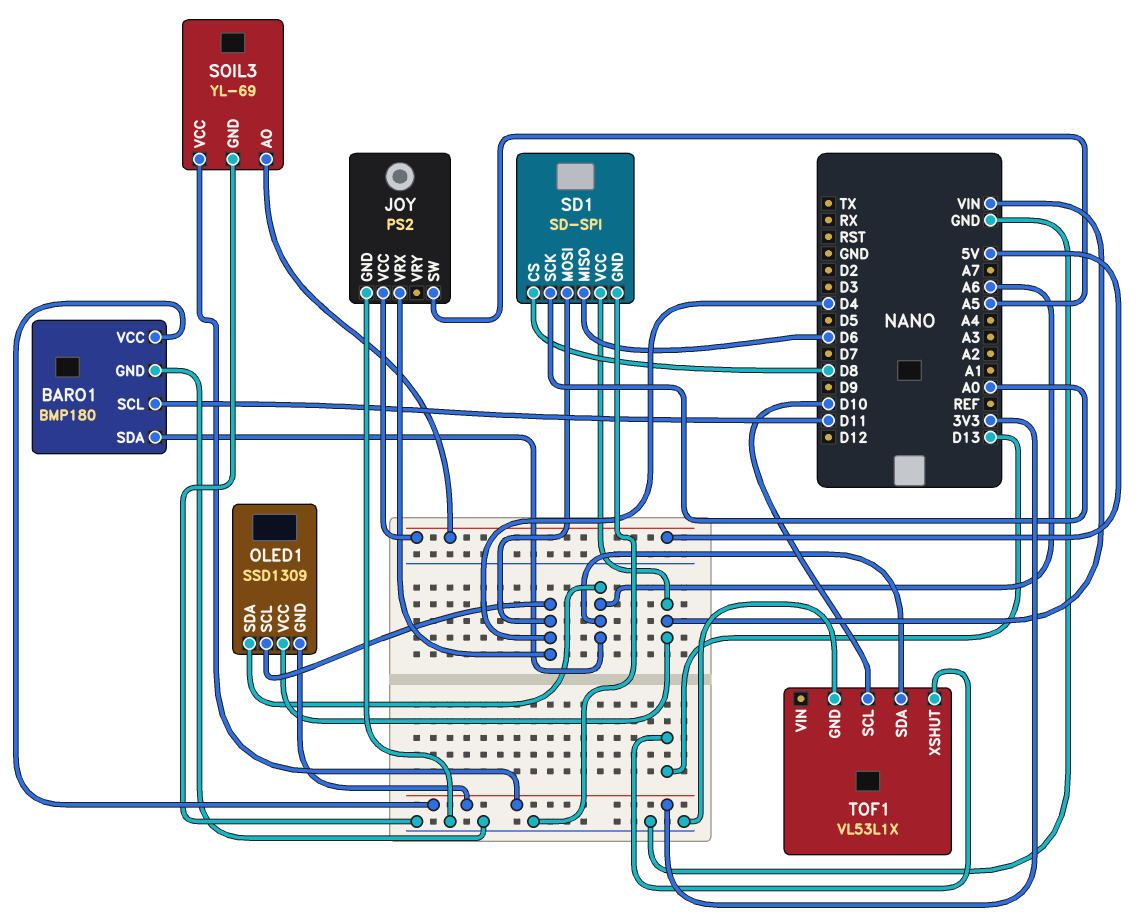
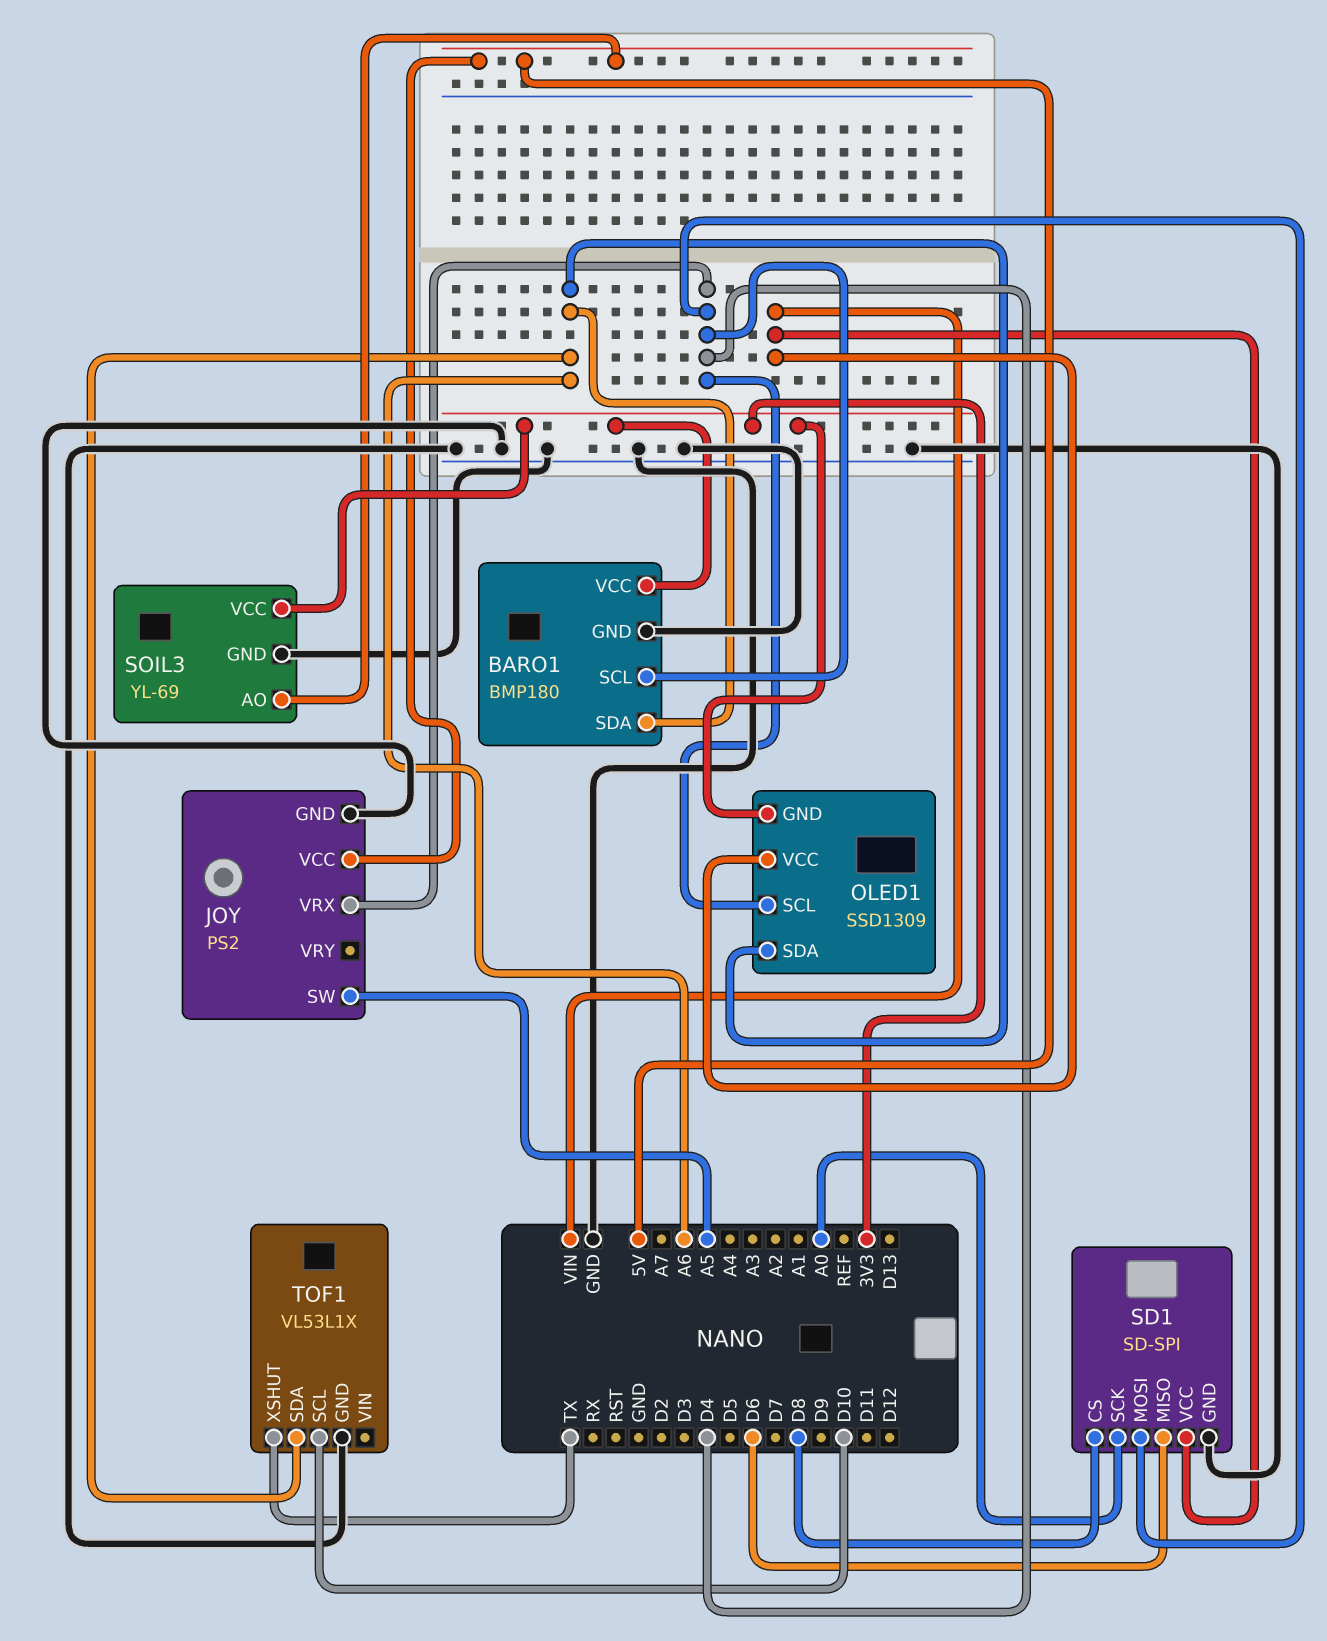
BARO1 pin SCL: D11 -> D4
TOF1 pin XSHUT: D13 -> TX

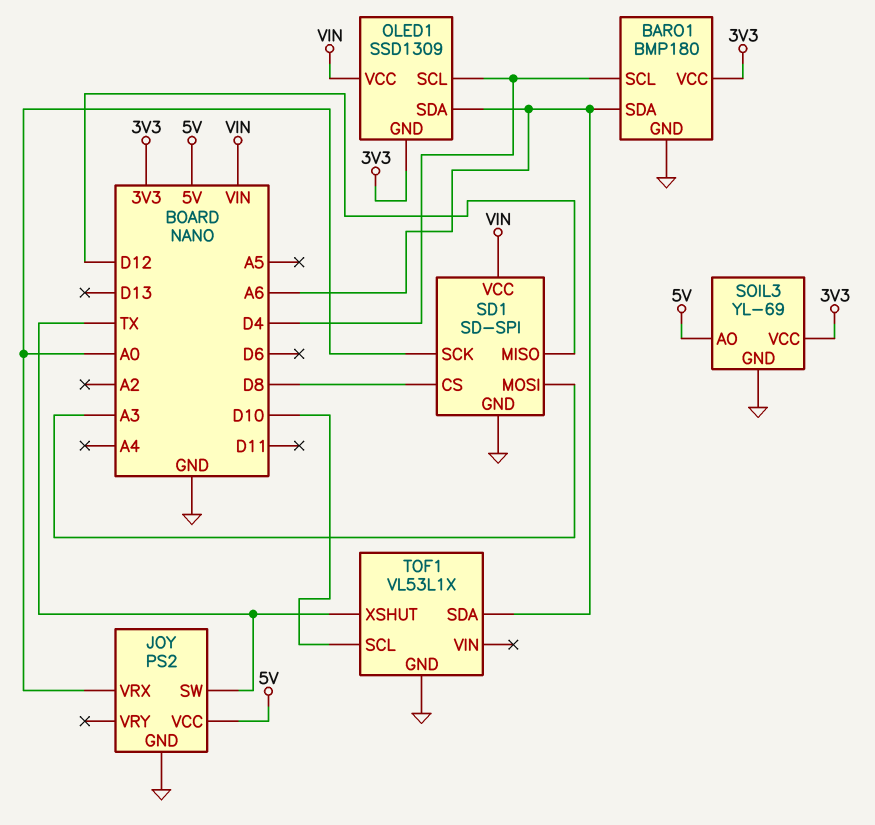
JOY pin SW: A5 -> TX
JOY pin VRX: D4 -> A0
SD1 pin MISO: D6 -> D12
SD1 pin MOSI: D4 -> A3

